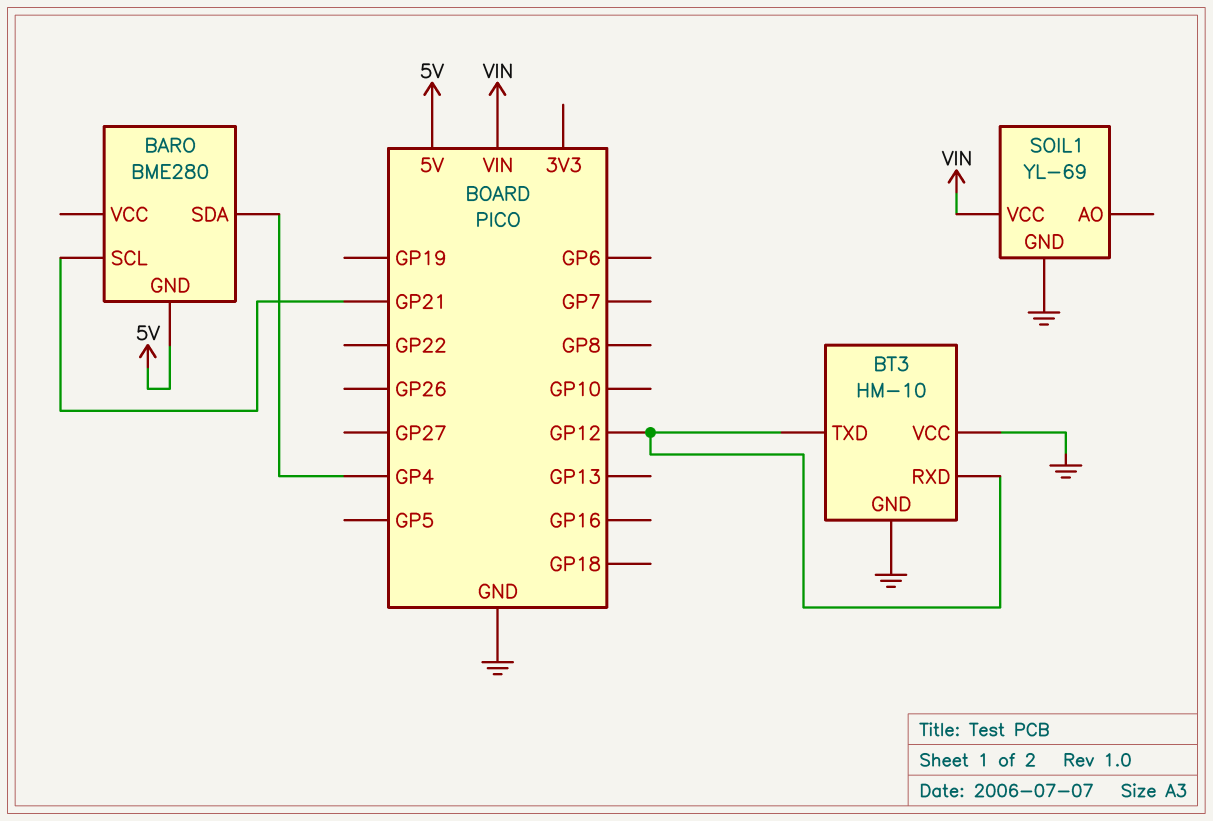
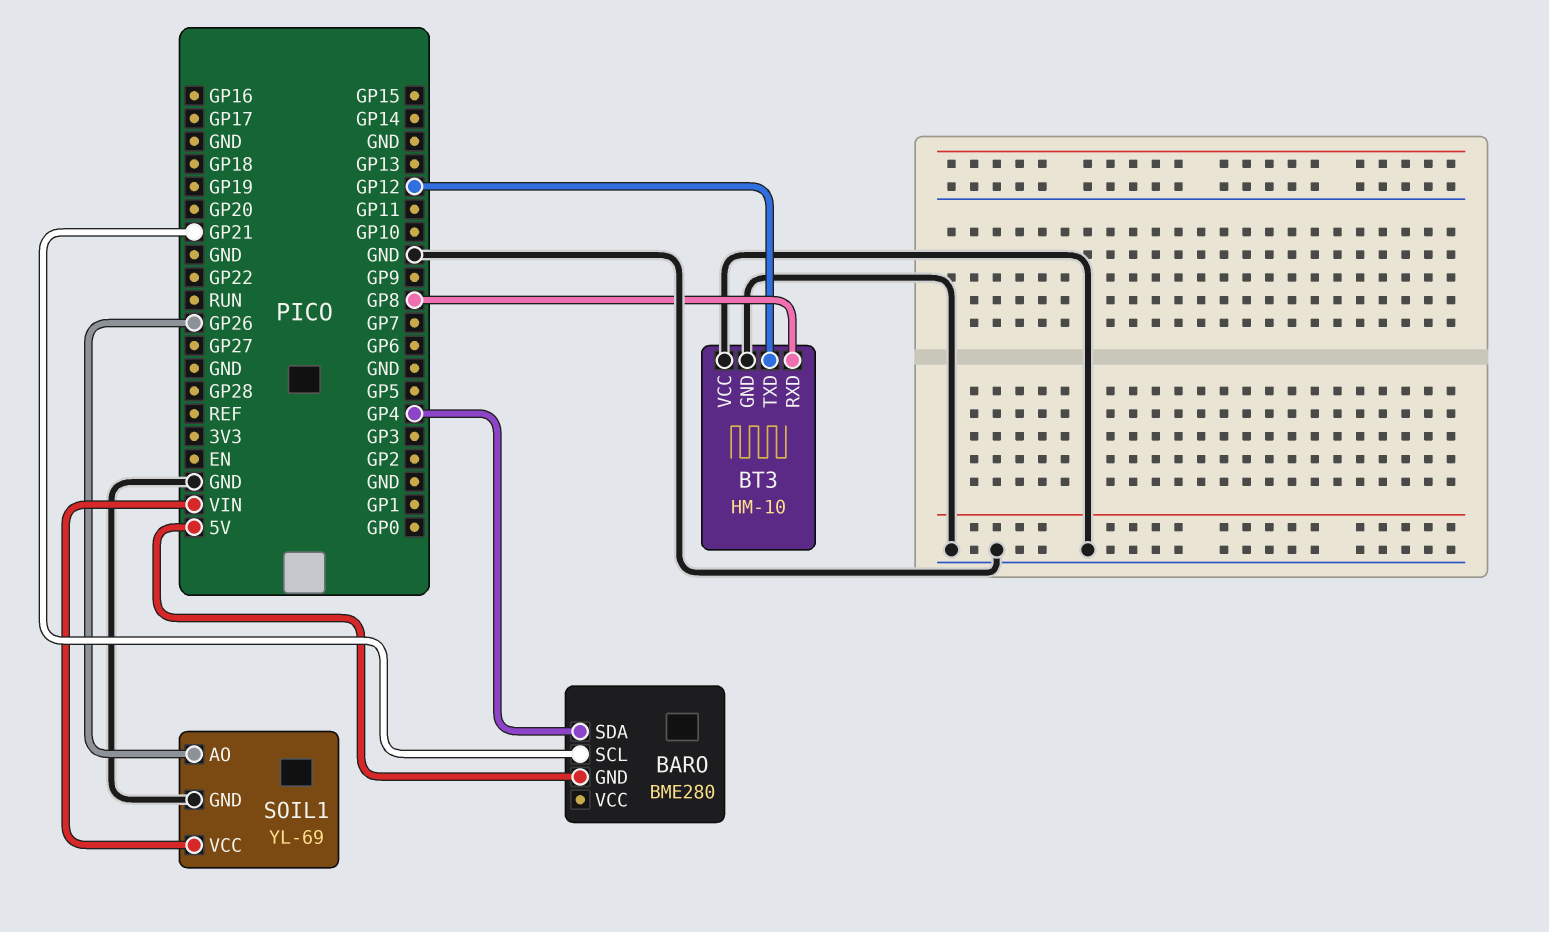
BT3 pin RXD: GP12 -> GP8
SOIL1 pin AO: none -> GP26

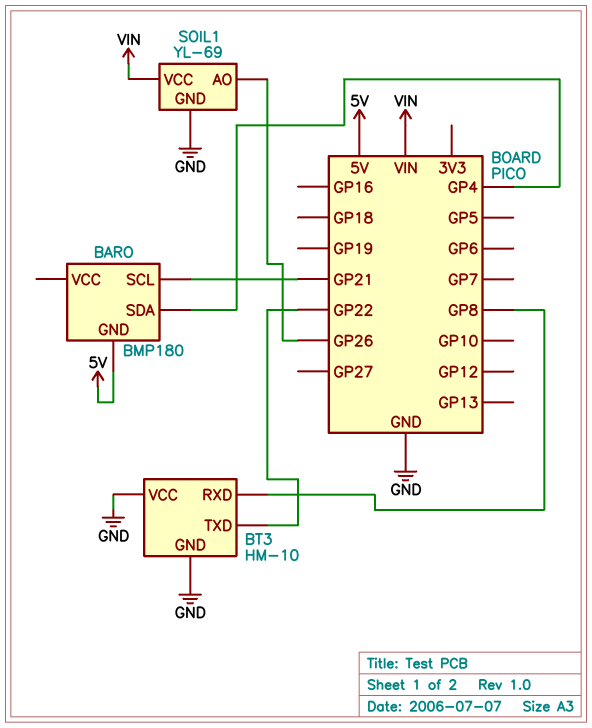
BARO: BME280 -> BMP180
BT3 pin TXD: GP12 -> GP22

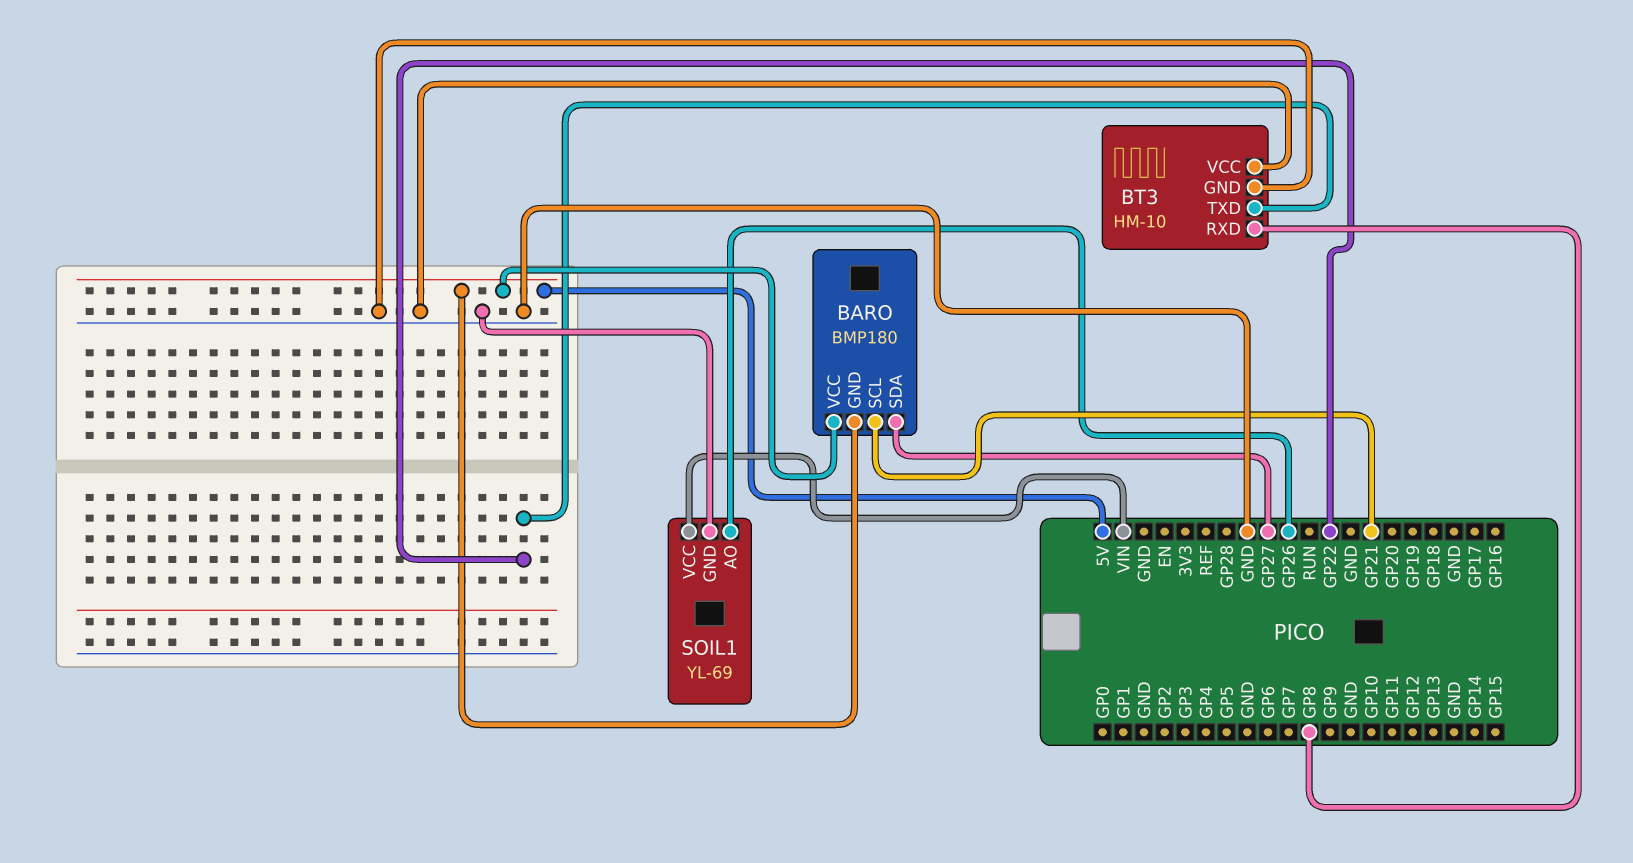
BARO pin SDA: GP4 -> GP27
BARO pin VCC: none -> 5V

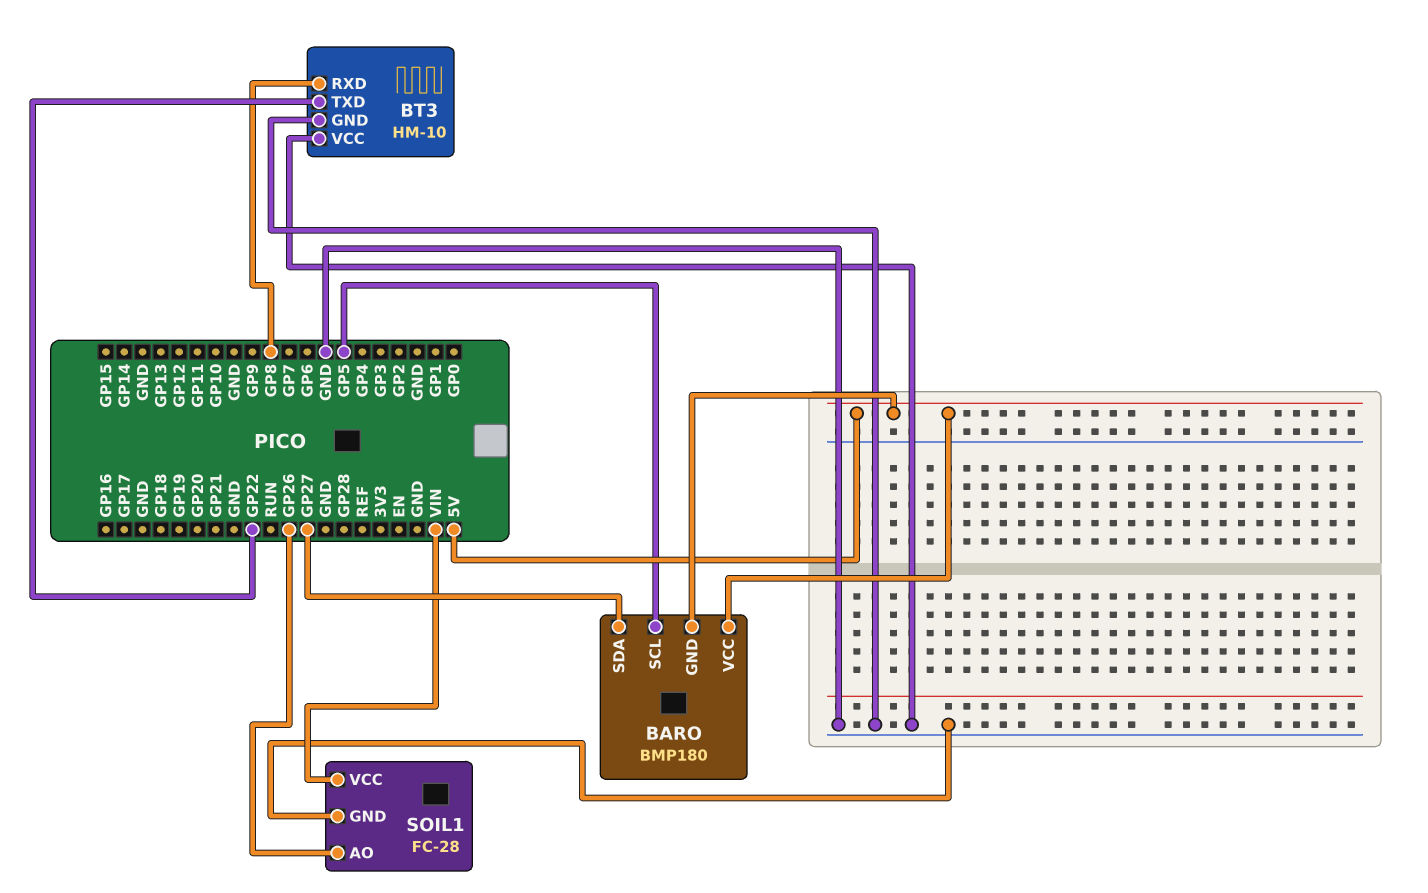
BARO pin SCL: GP21 -> GP5
SOIL1: YL-69 -> FC-28

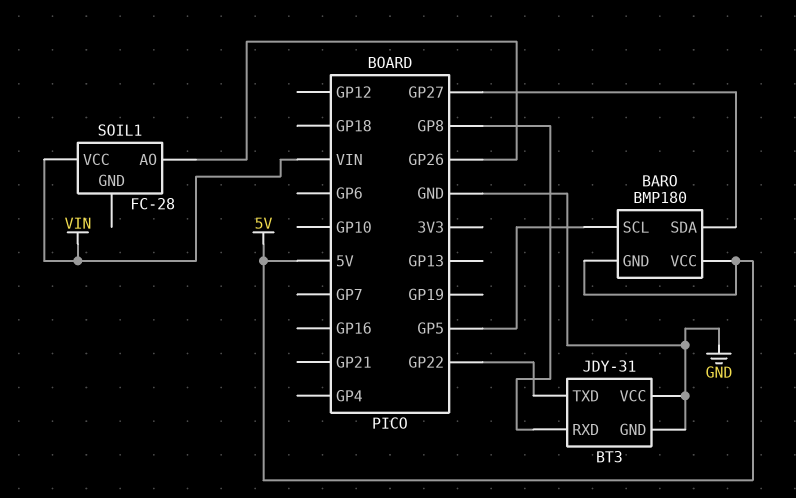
BT3: HM-10 -> JDY-31
SOIL1 pin GND: GND -> none

